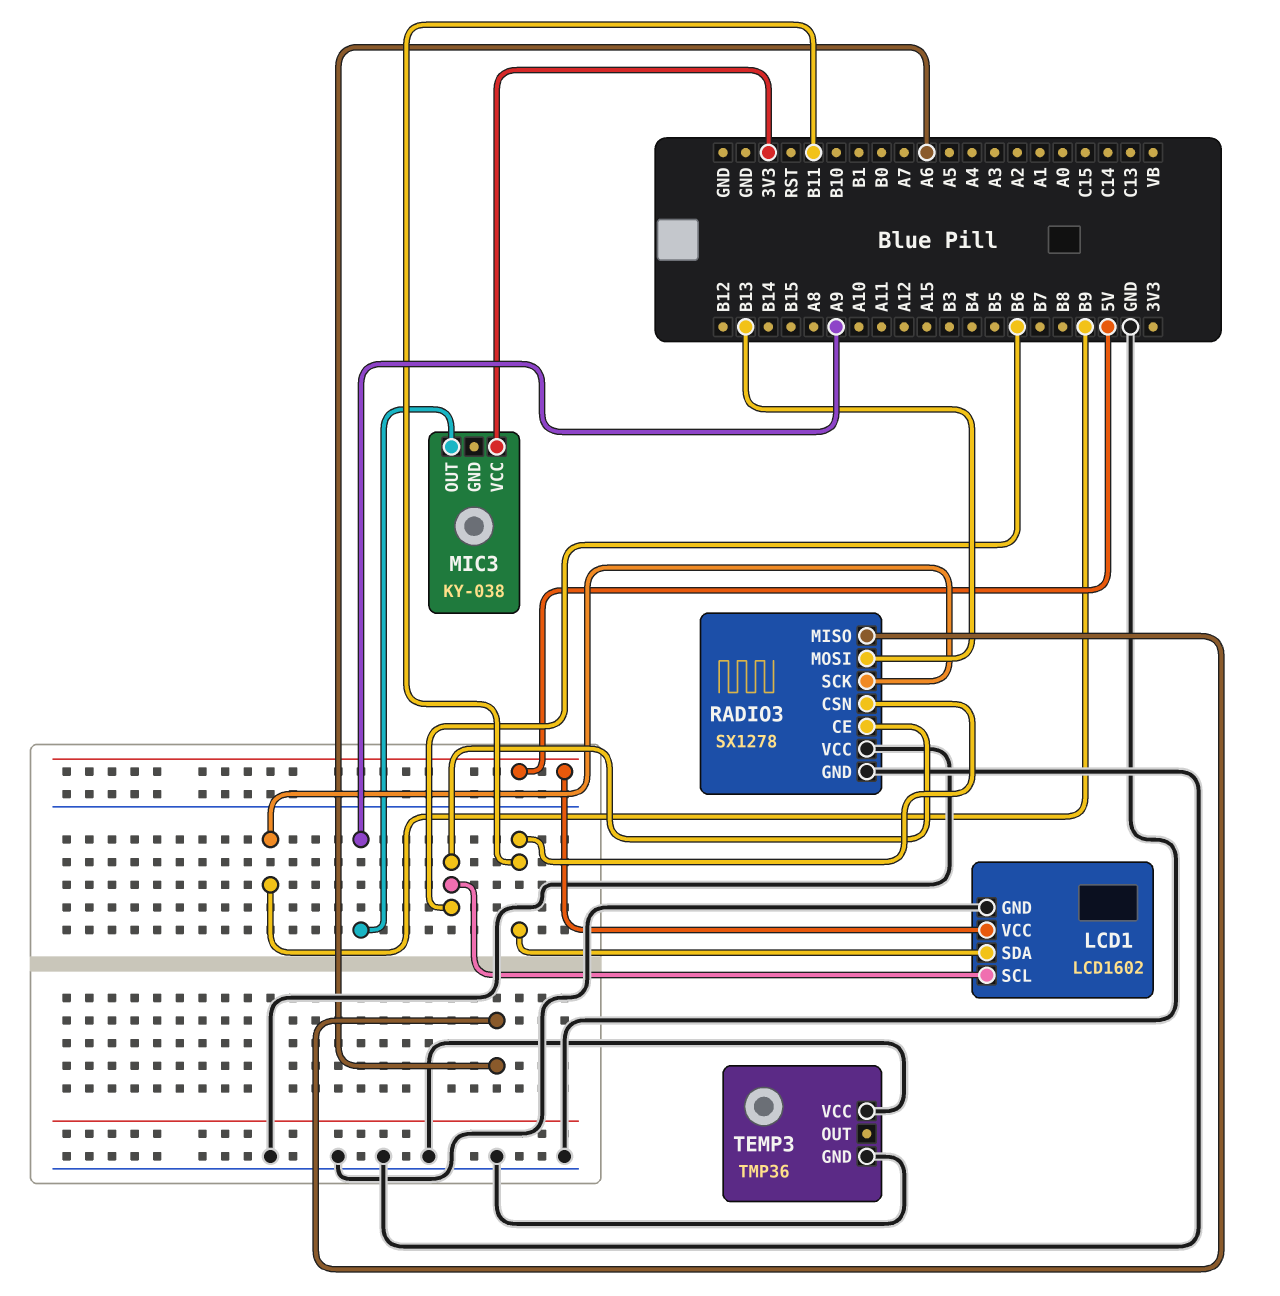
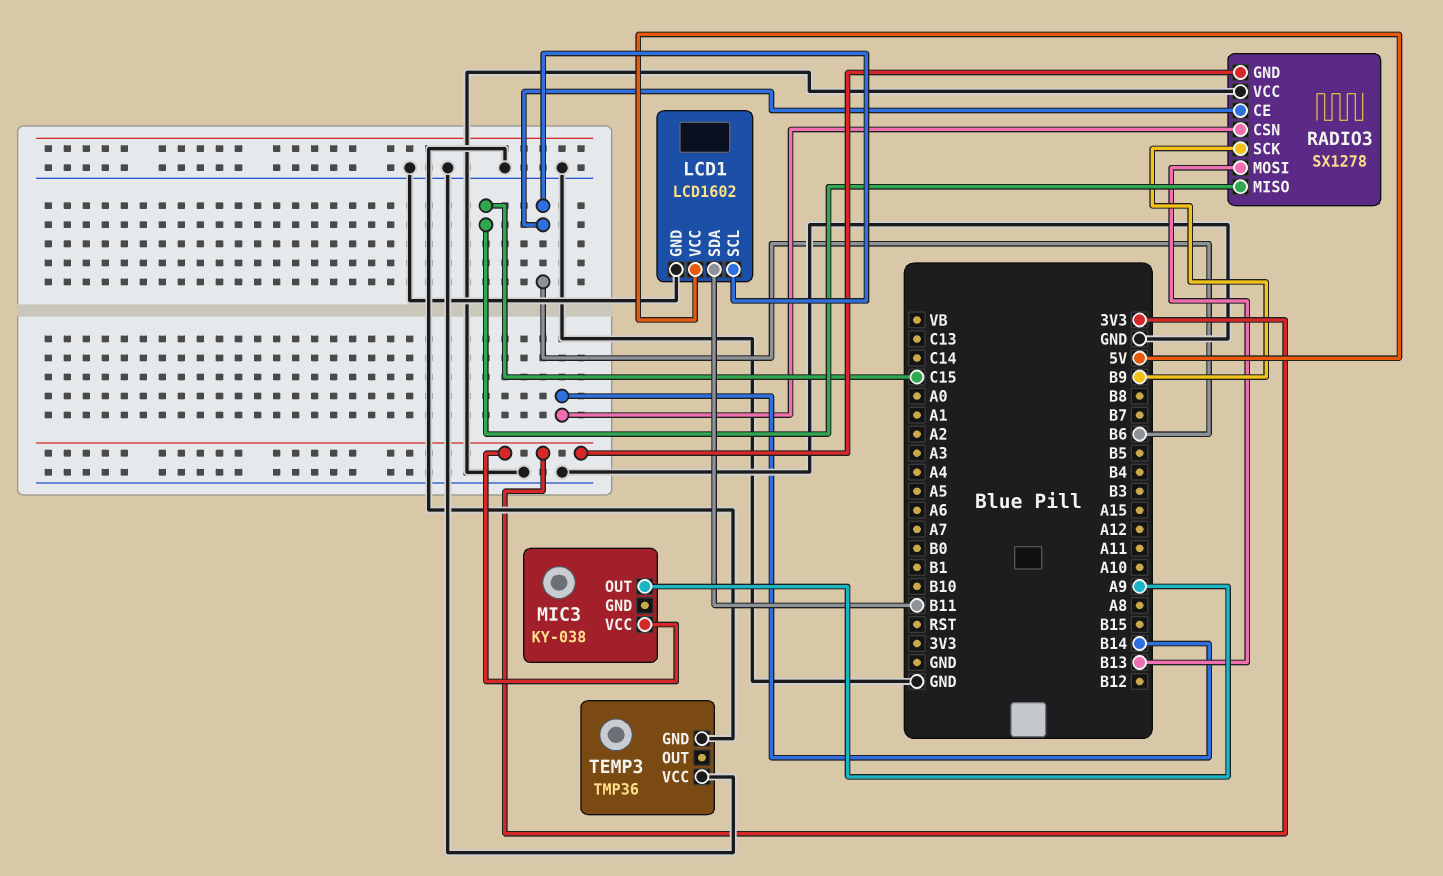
RADIO3 pin CSN: B11 -> B14
RADIO3 pin GND: GND -> 3V3
RADIO3 pin MISO: A6 -> C15

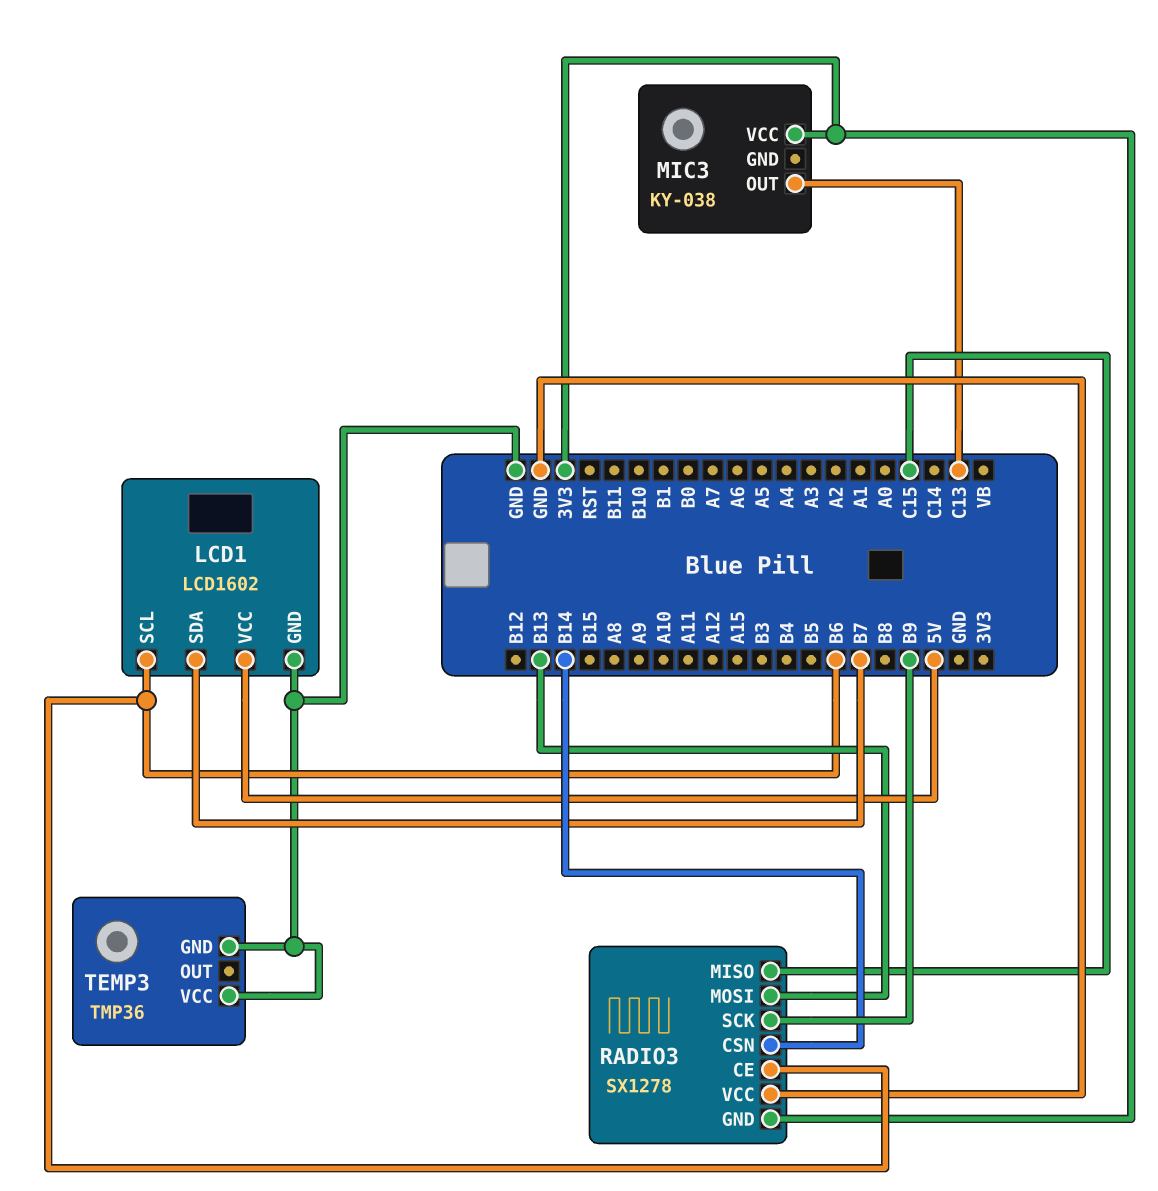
LCD1 pin SDA: B11 -> B7
MIC3 pin OUT: A9 -> C13

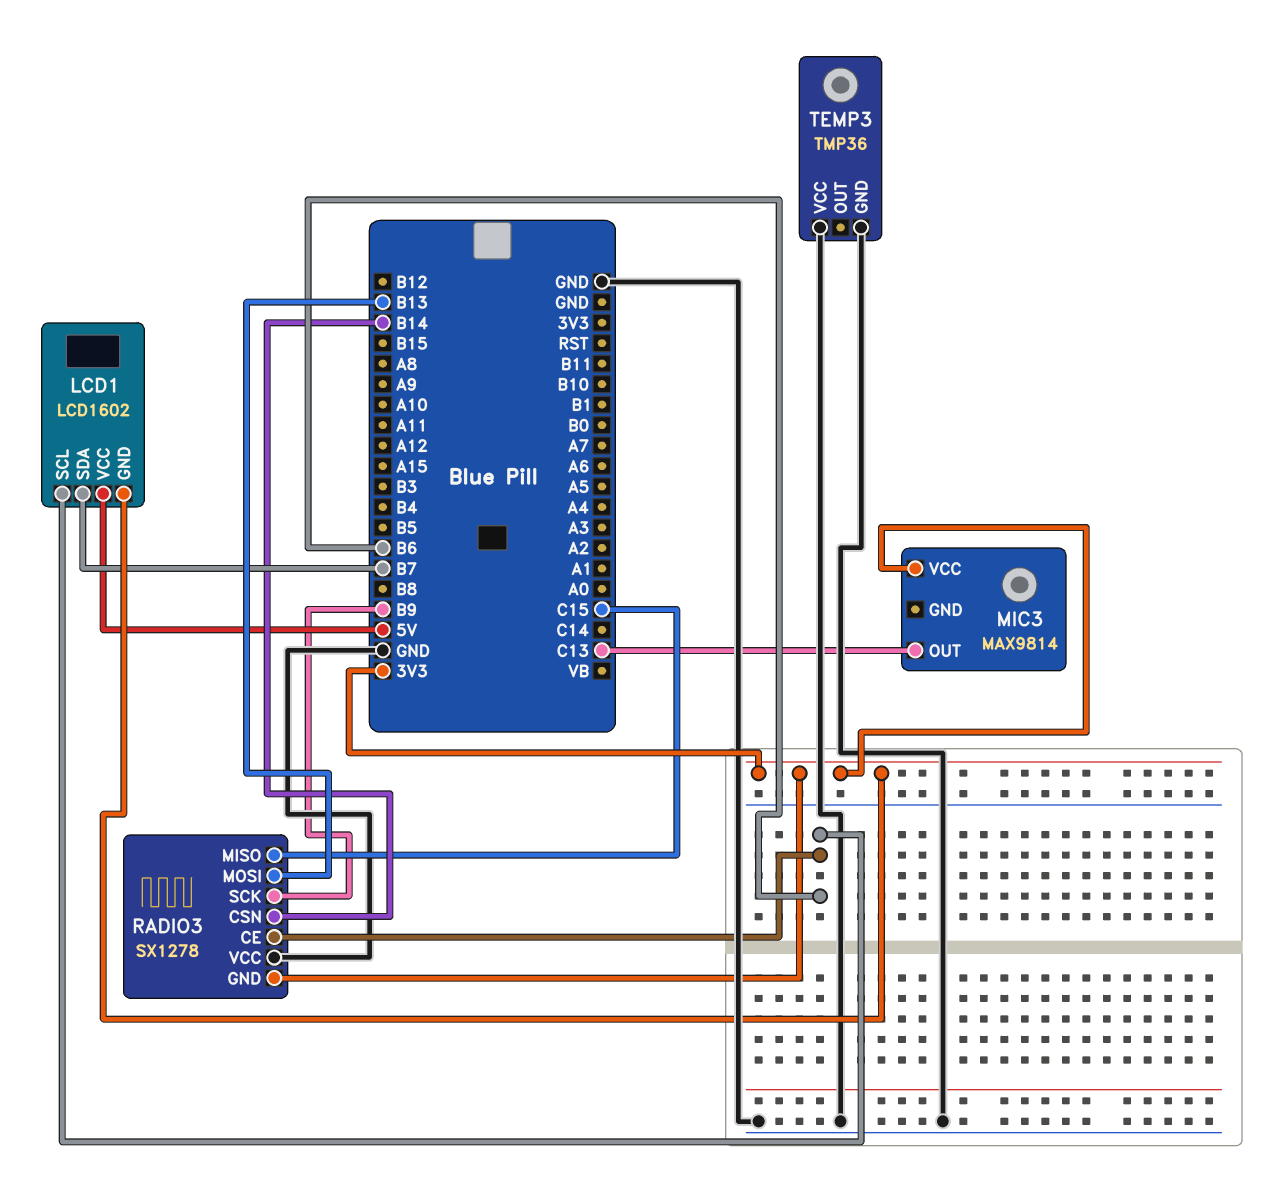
LCD1 pin GND: GND -> 3V3
MIC3: KY-038 -> MAX9814

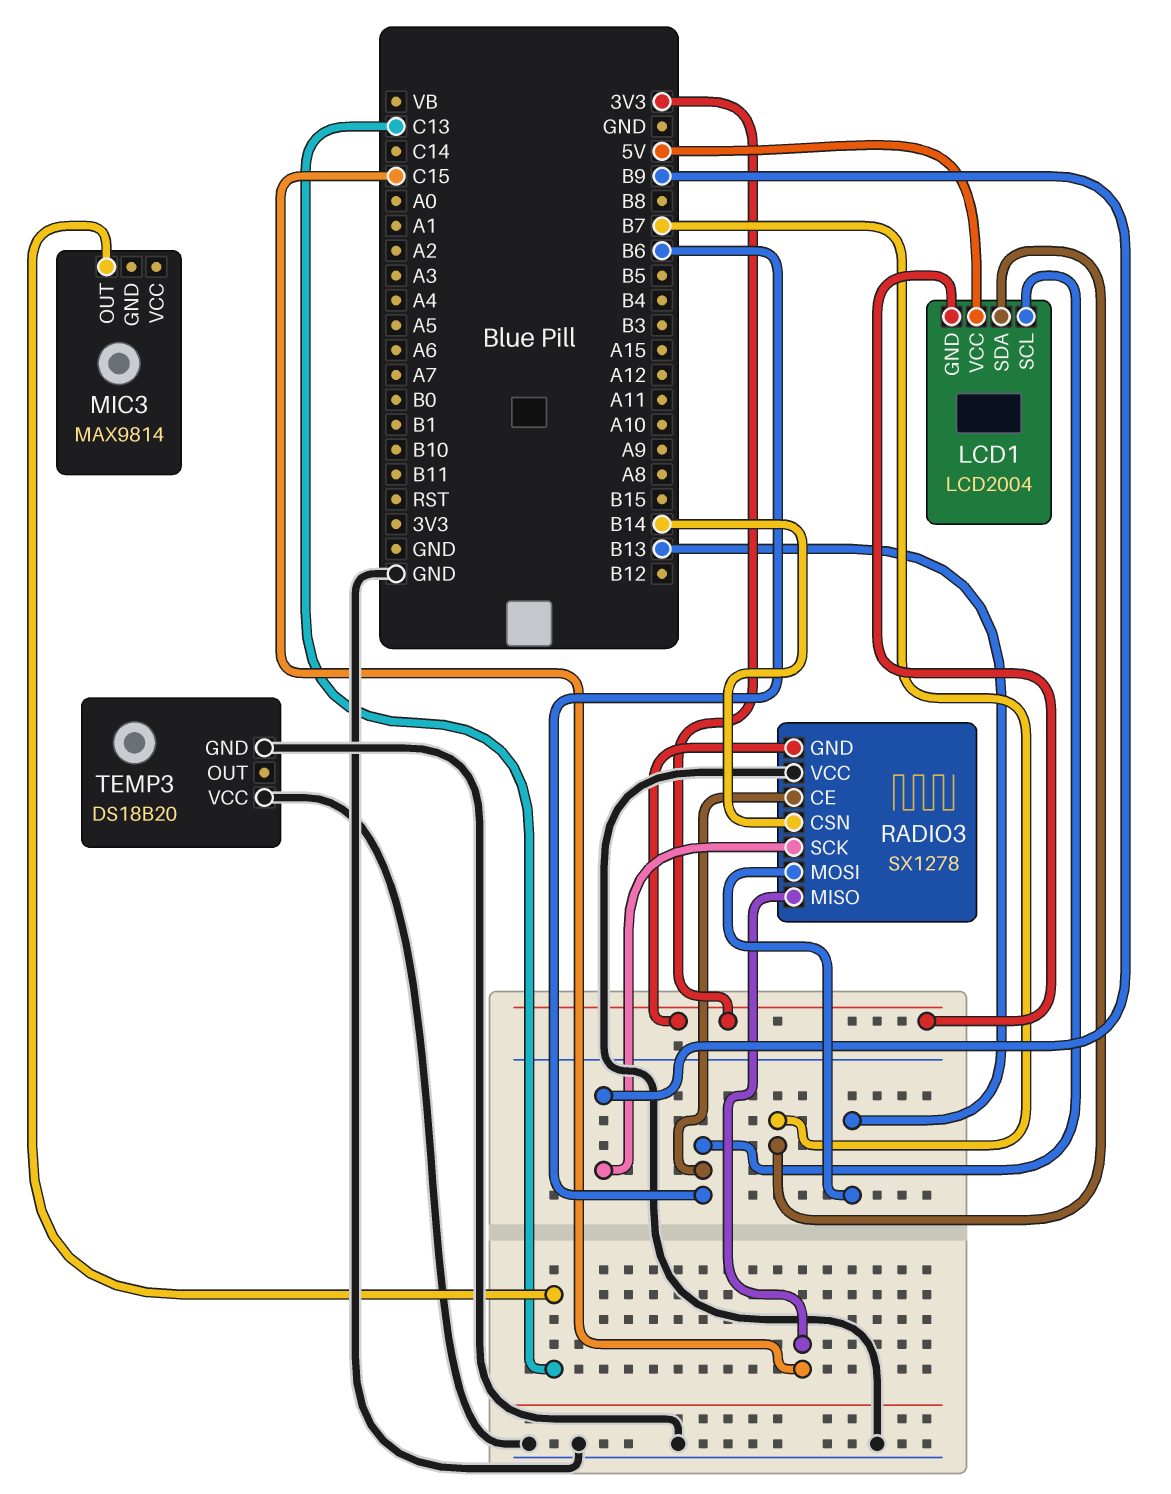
LCD1: LCD1602 -> LCD2004
MIC3 pin VCC: 3V3 -> none
TEMP3: TMP36 -> DS18B20

